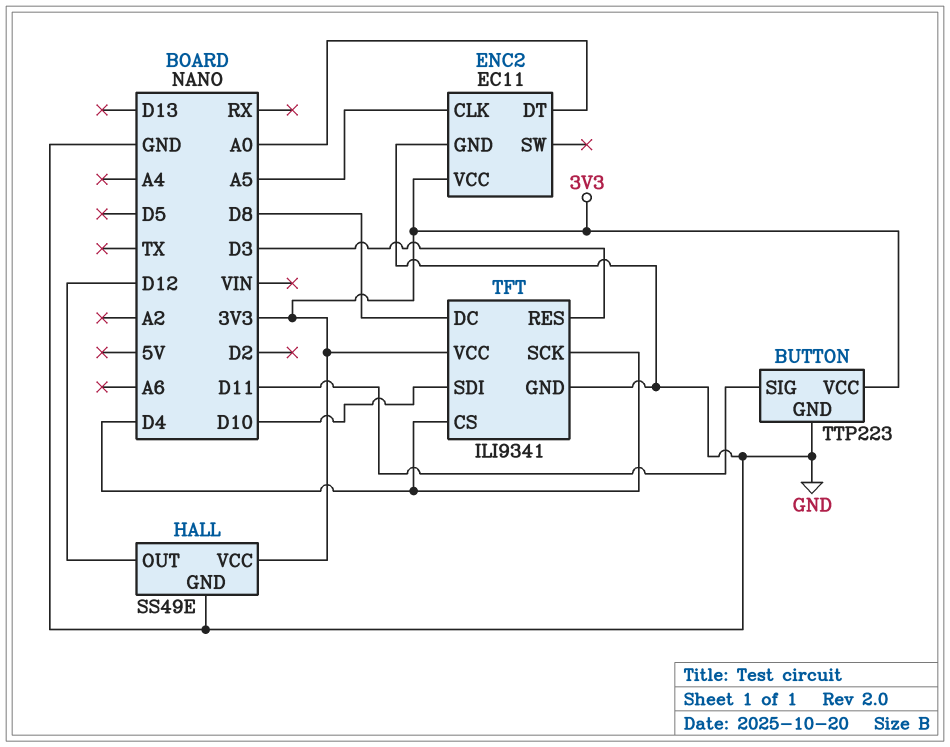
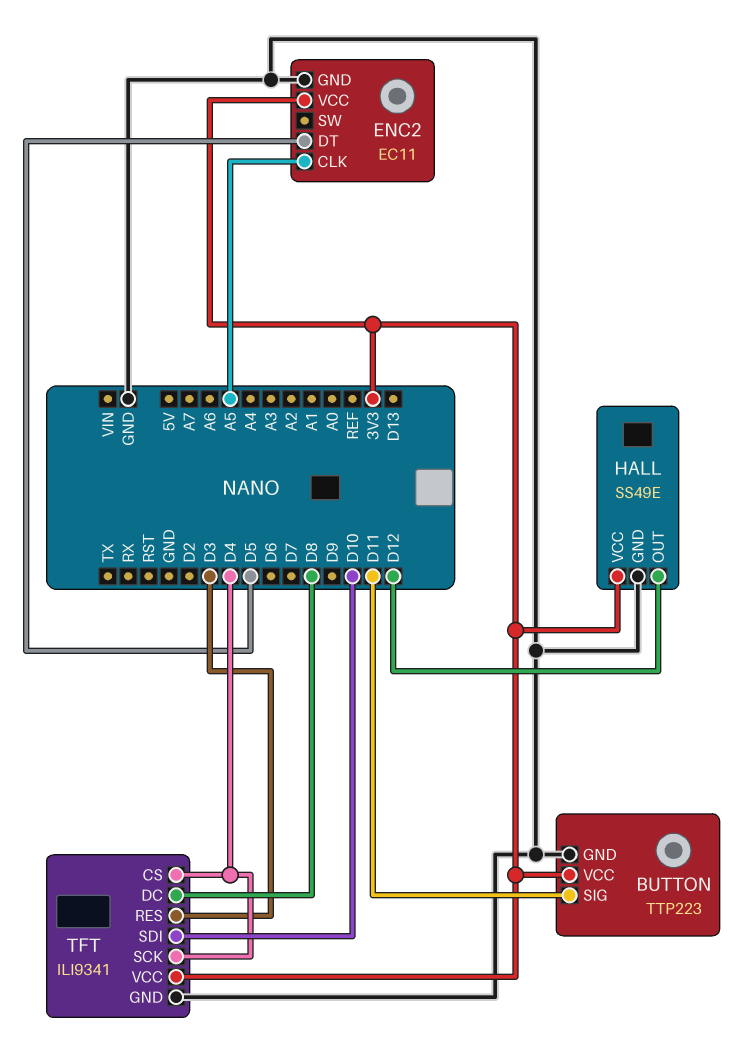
ENC2 pin DT: A0 -> D5

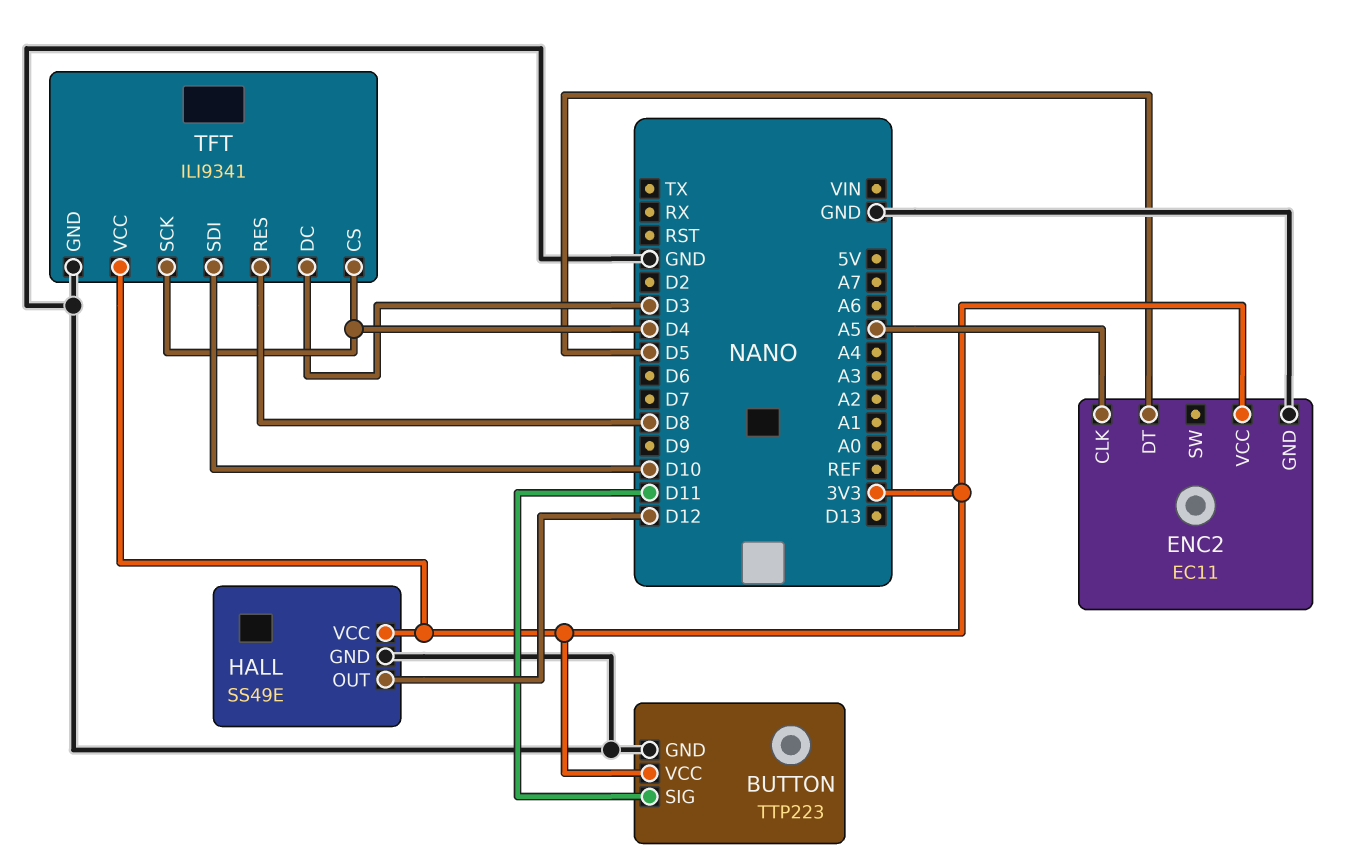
TFT pin DC: D8 -> D3
TFT pin RES: D3 -> D8

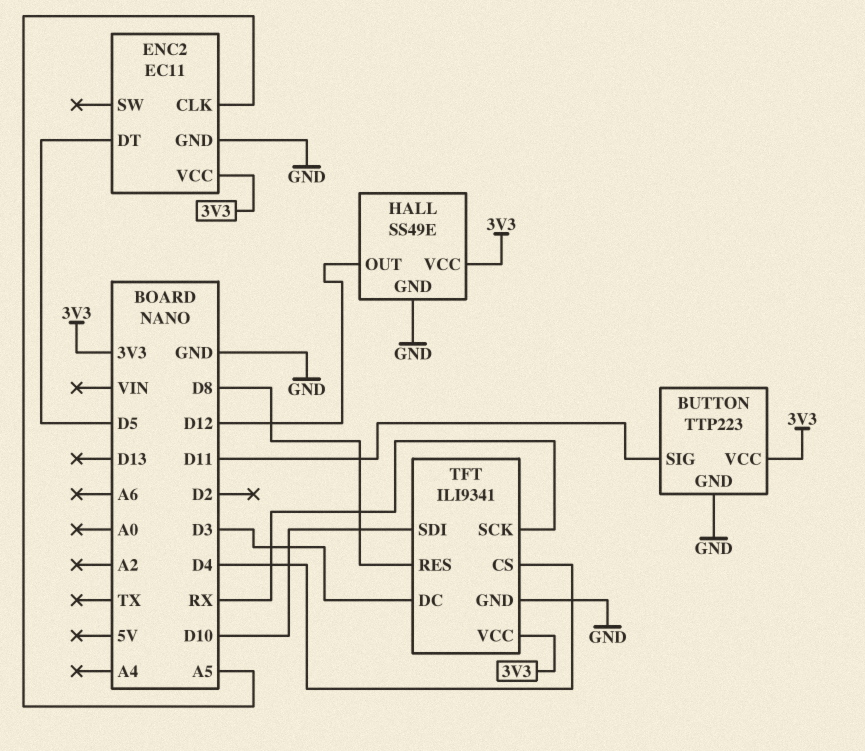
TFT pin SCK: D4 -> RX

